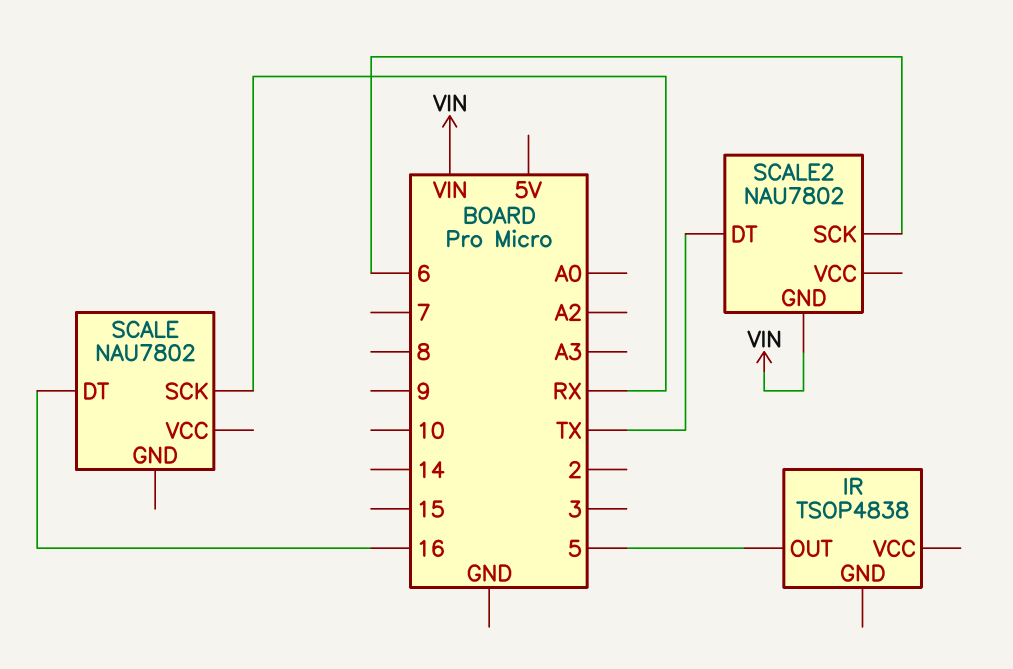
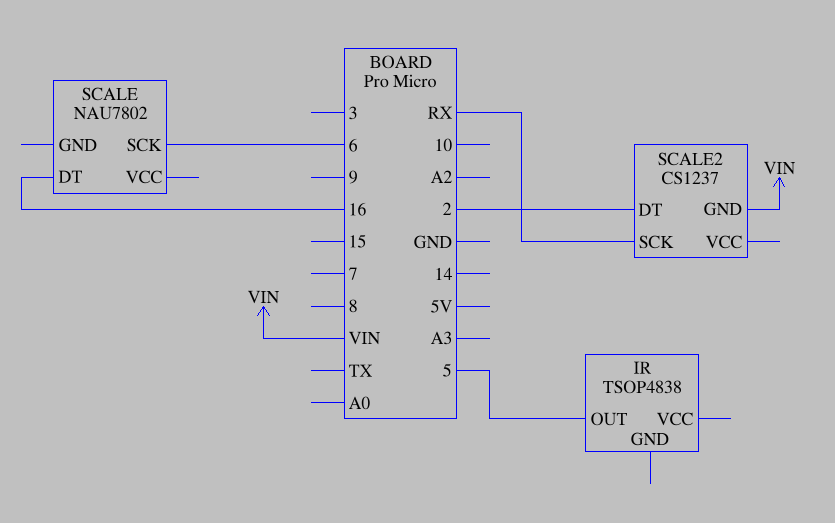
SCALE pin SCK: RX -> 6
SCALE2: NAU7802 -> CS1237
SCALE2 pin DT: TX -> 2
SCALE2 pin SCK: 6 -> RX

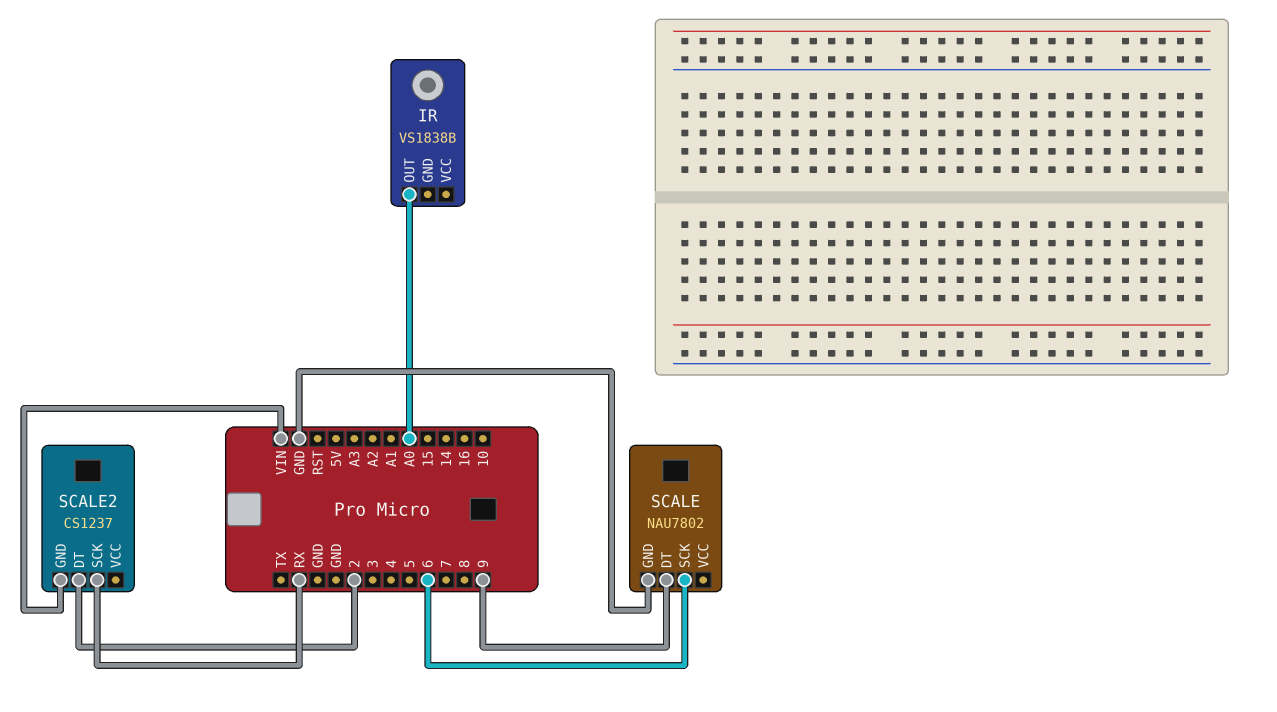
IR: TSOP4838 -> VS1838B
IR pin OUT: 5 -> A0
SCALE pin DT: 16 -> 9
SCALE pin GND: none -> GND

